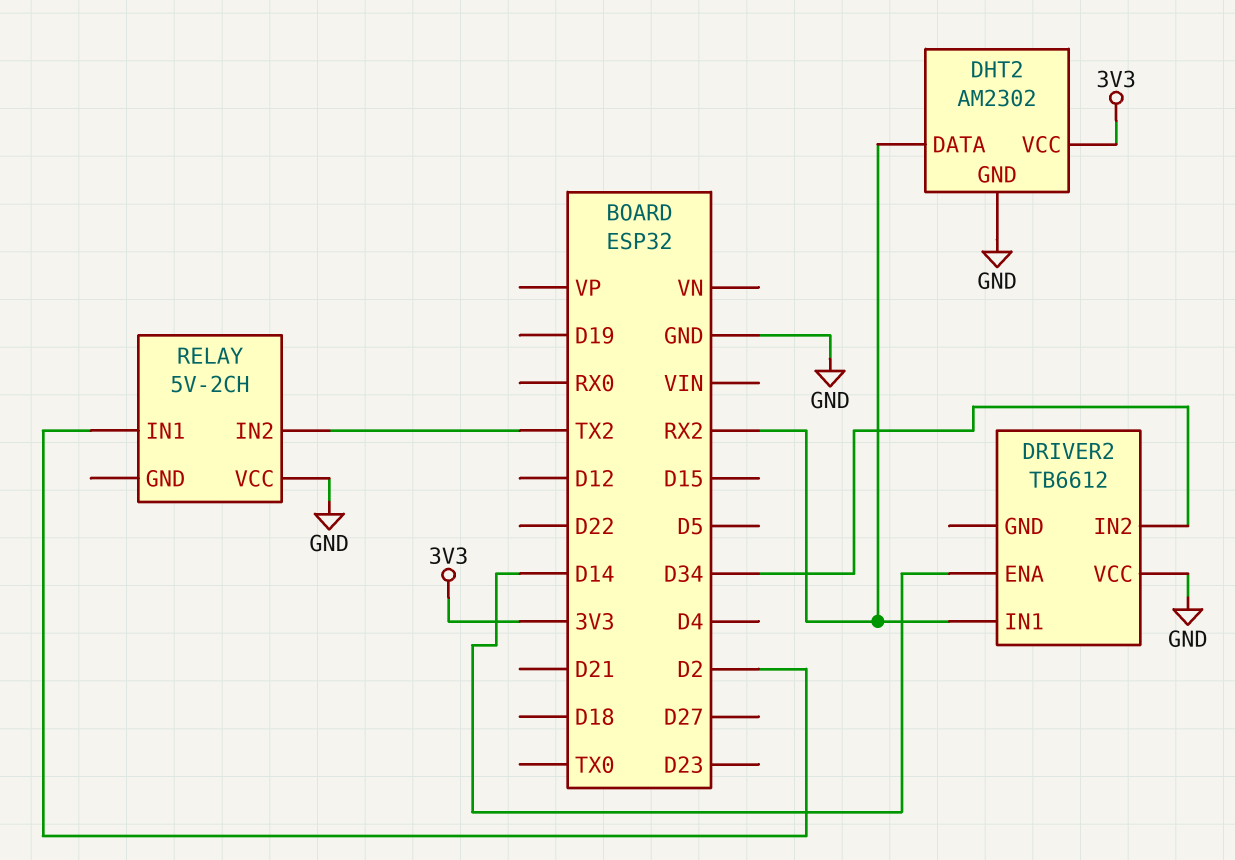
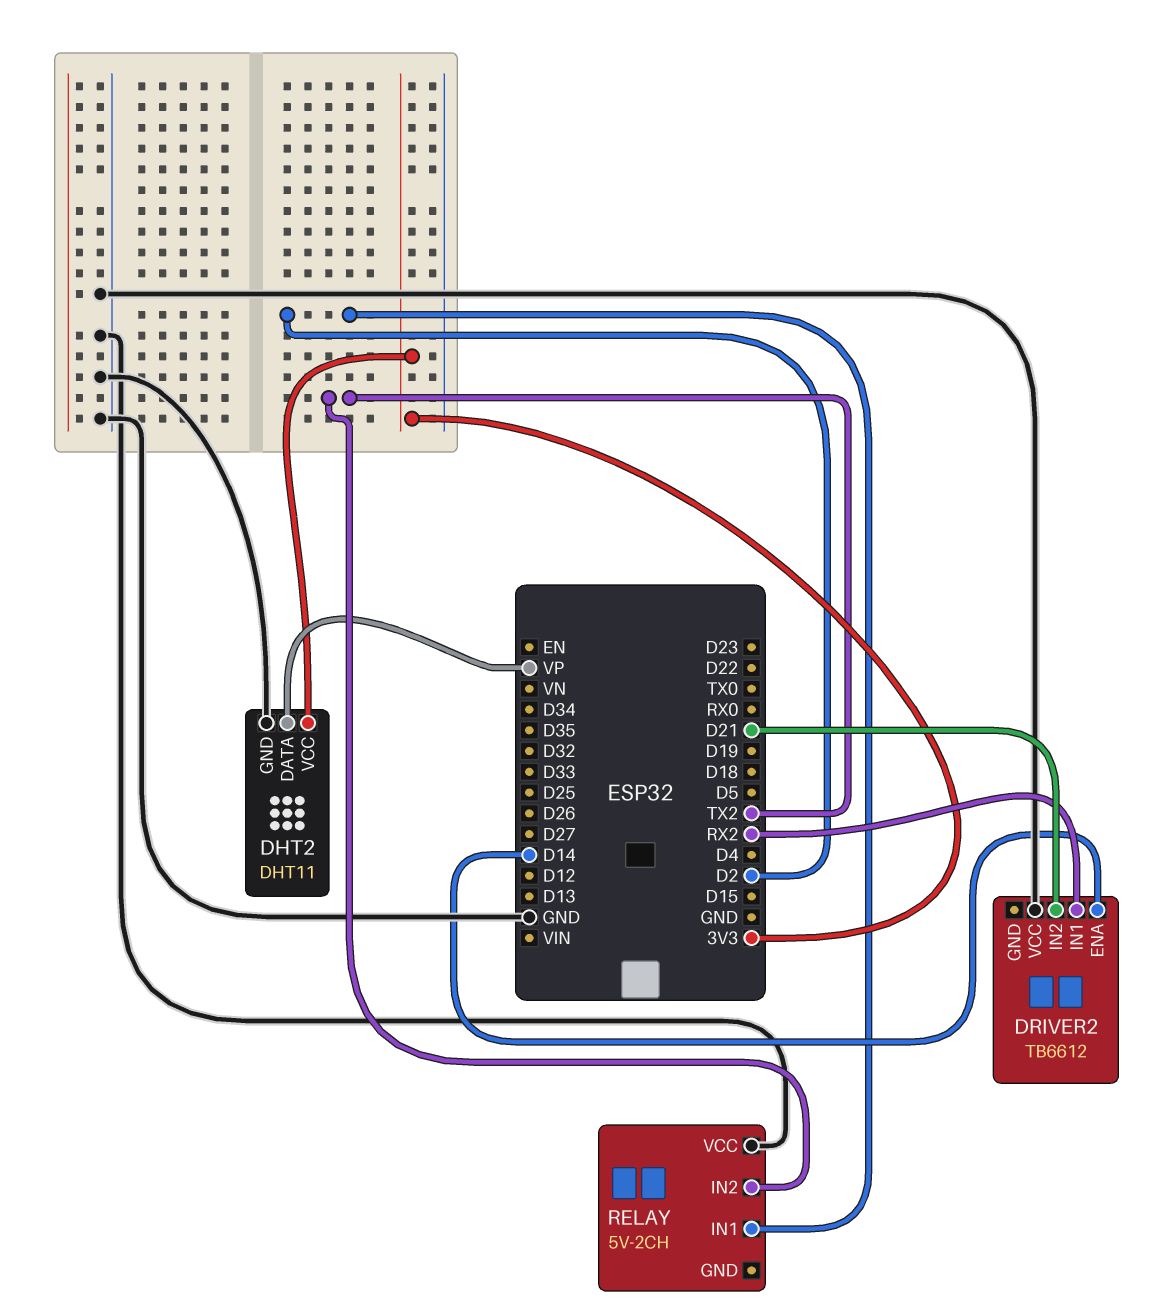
DHT2: AM2302 -> DHT11
DHT2 pin DATA: RX2 -> VP
DRIVER2 pin IN2: D34 -> D21

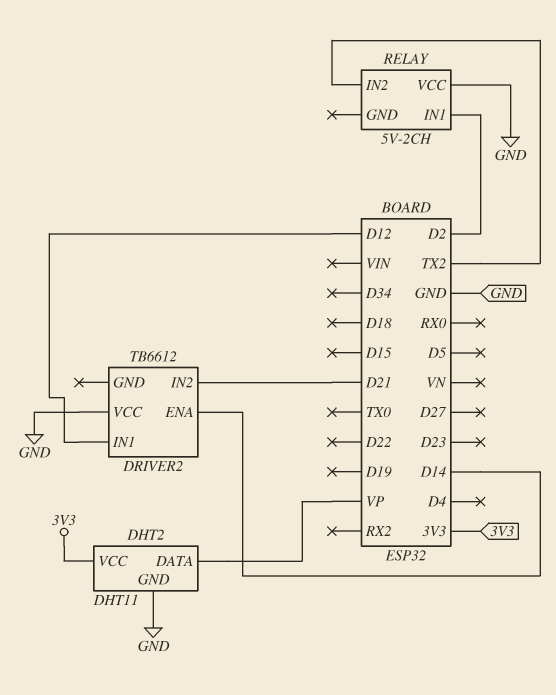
DRIVER2 pin IN1: RX2 -> D12

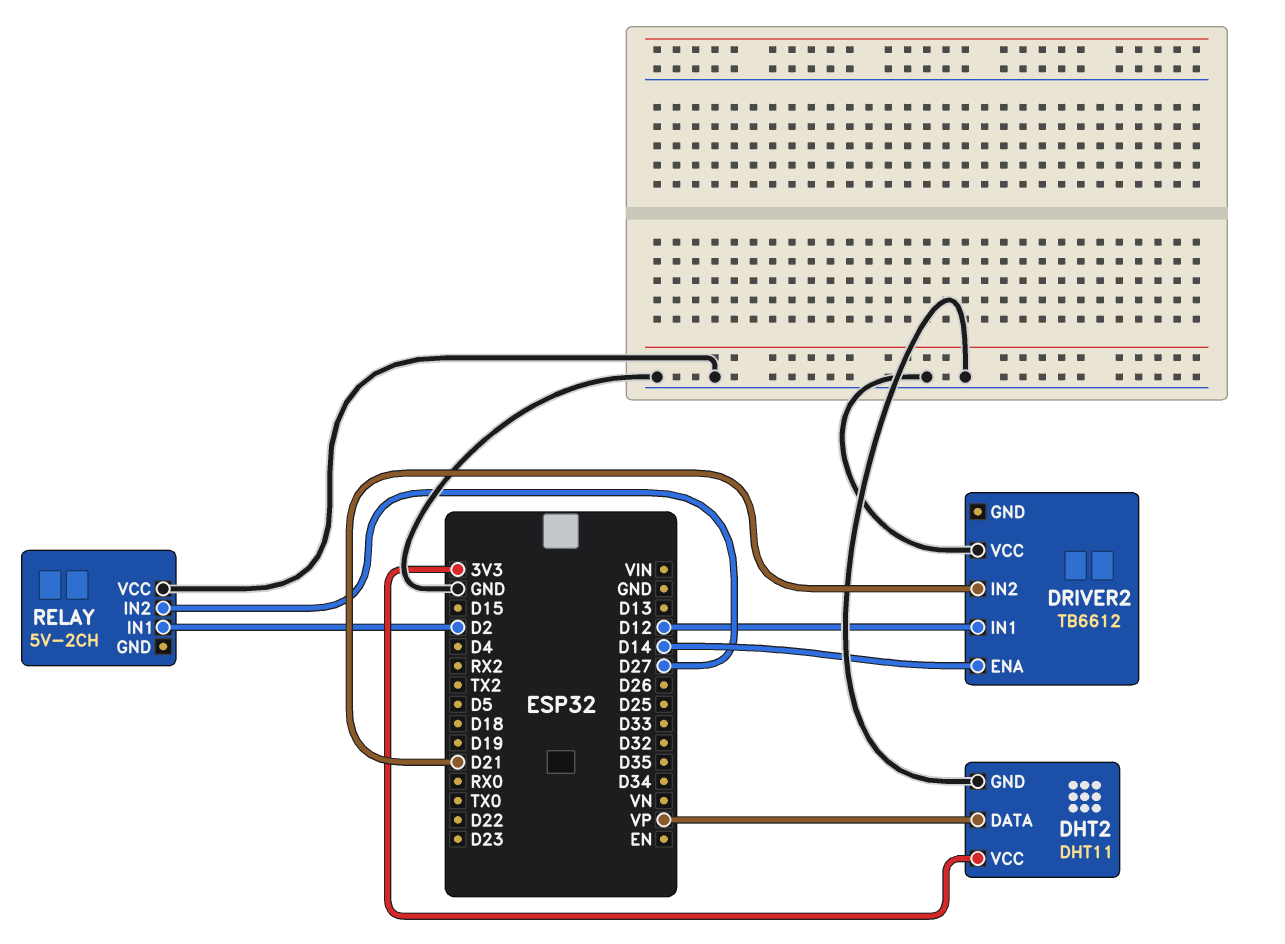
RELAY pin IN2: TX2 -> D27

